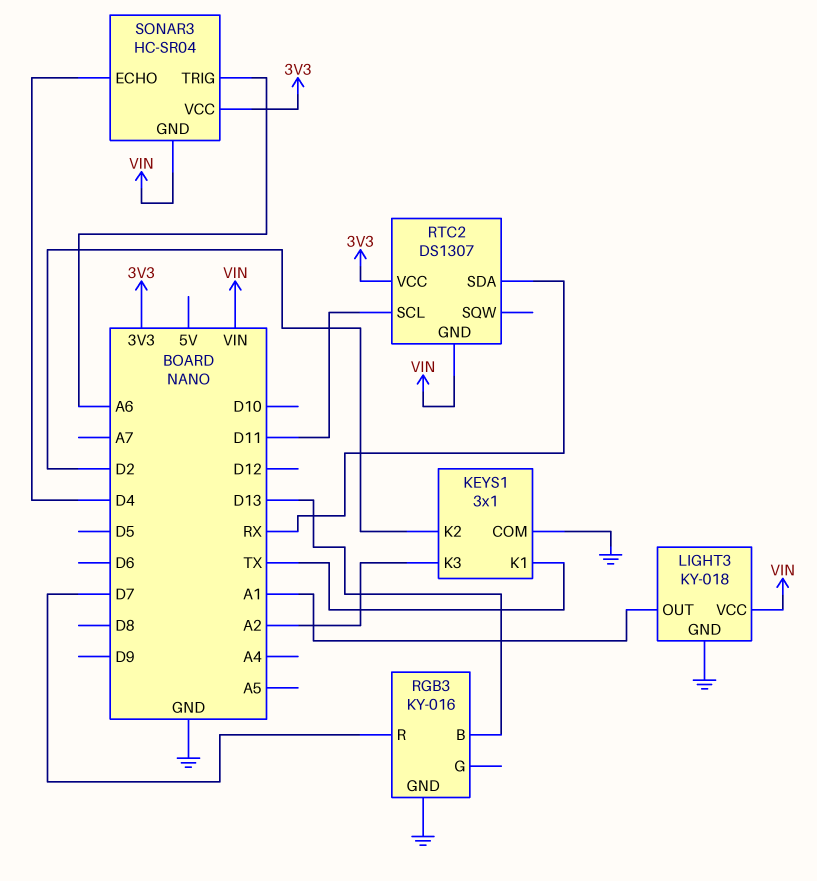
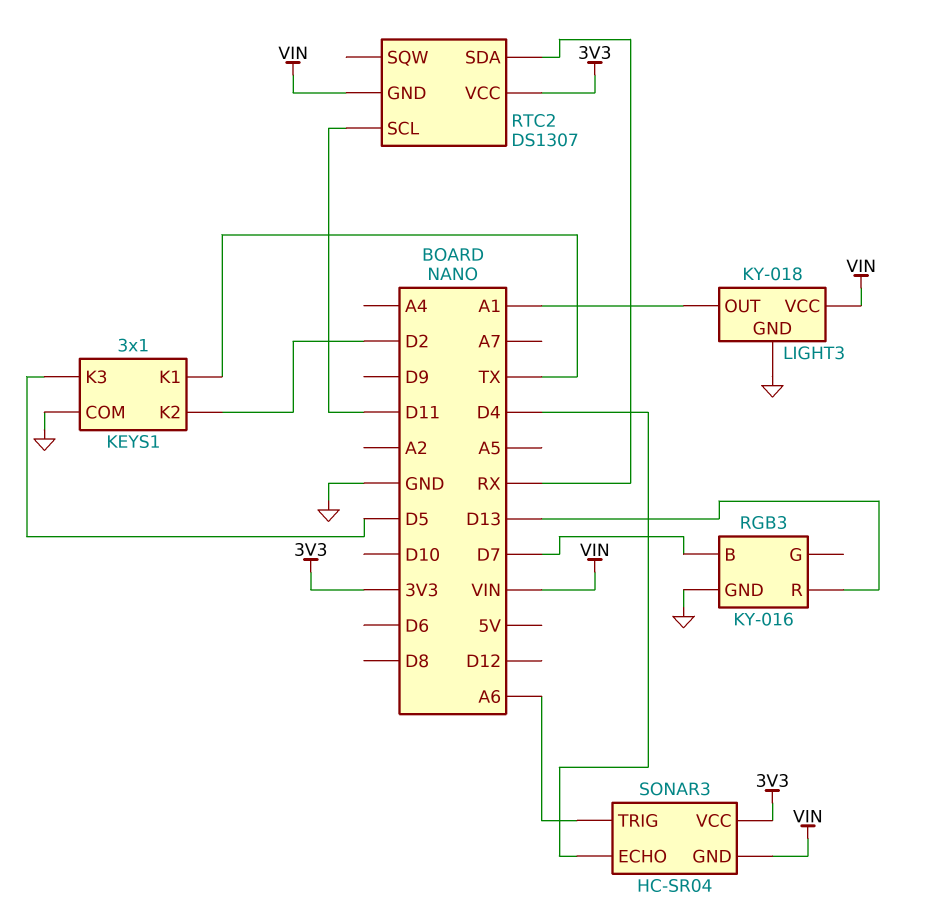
KEYS1 pin K3: A2 -> D5
RGB3 pin B: D13 -> D7
RGB3 pin R: D7 -> D13

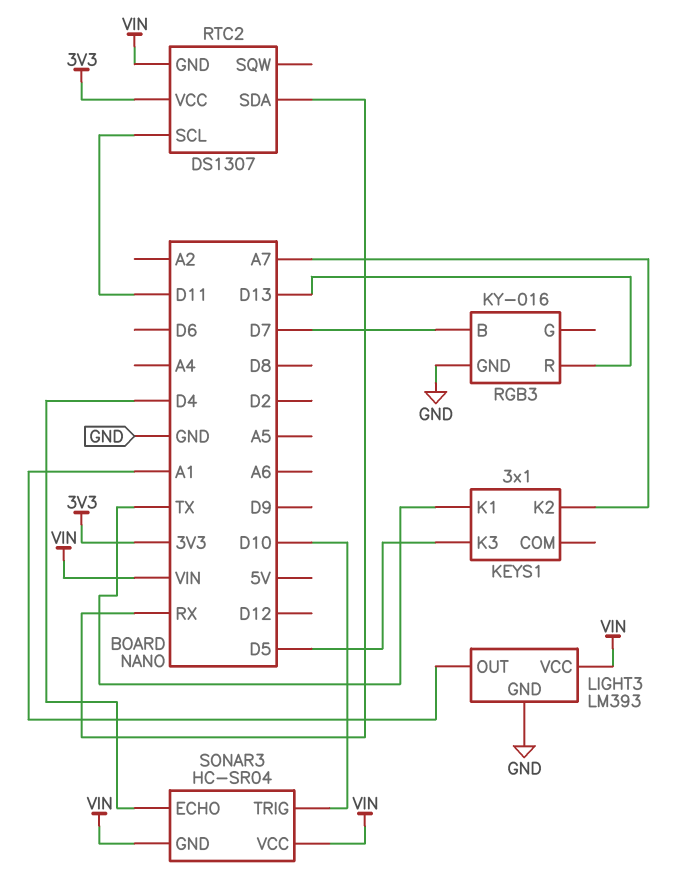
KEYS1 pin COM: GND -> none
KEYS1 pin K2: D2 -> A7
LIGHT3: KY-018 -> LM393
SONAR3 pin TRIG: A6 -> D10
SONAR3 pin VCC: 3V3 -> VIN

